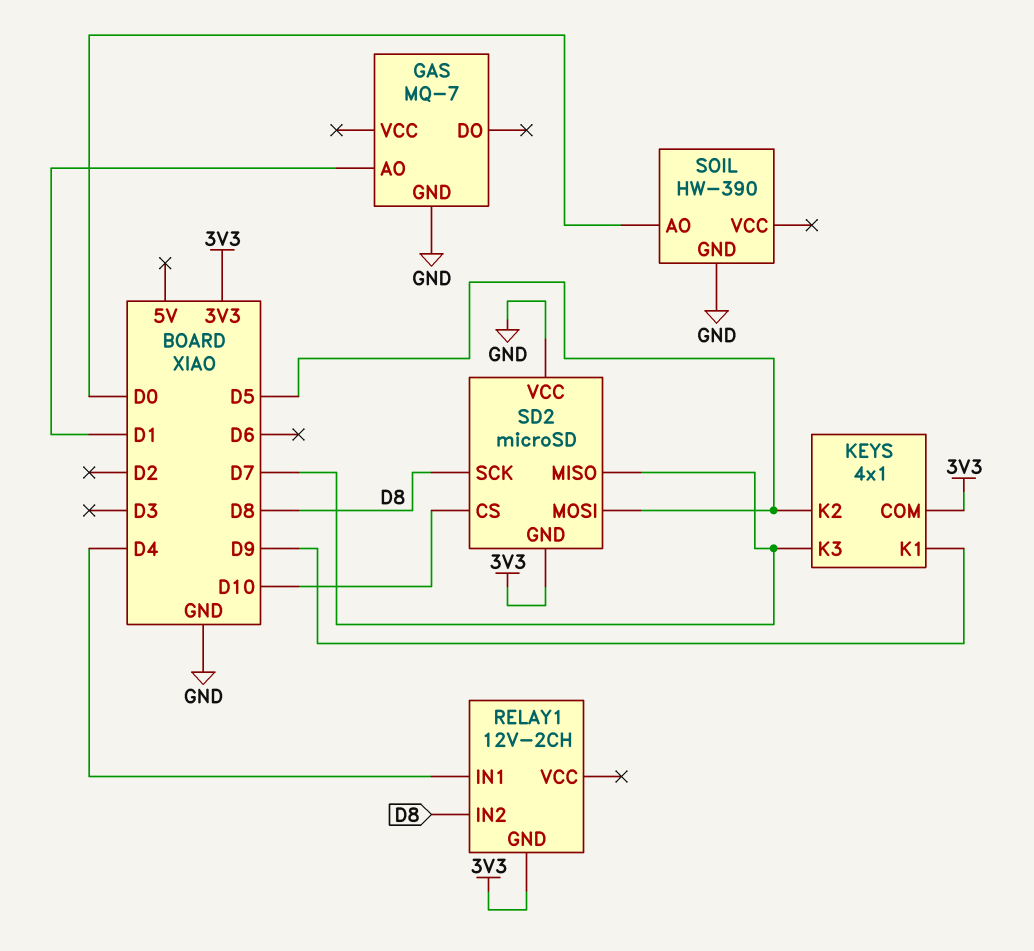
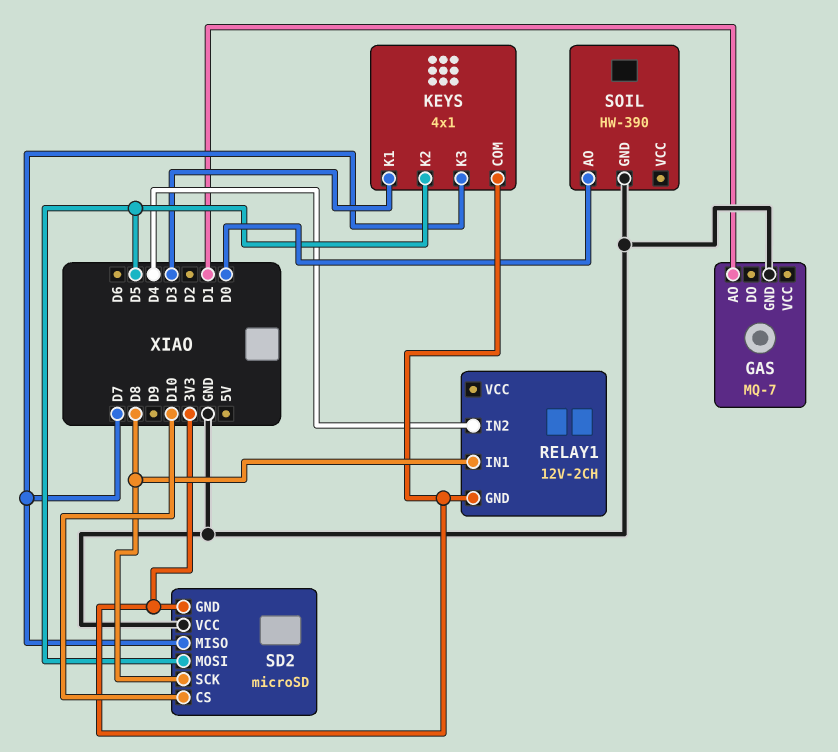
KEYS pin K1: D9 -> D3
RELAY1 pin IN1: D4 -> D8
RELAY1 pin IN2: D8 -> D4

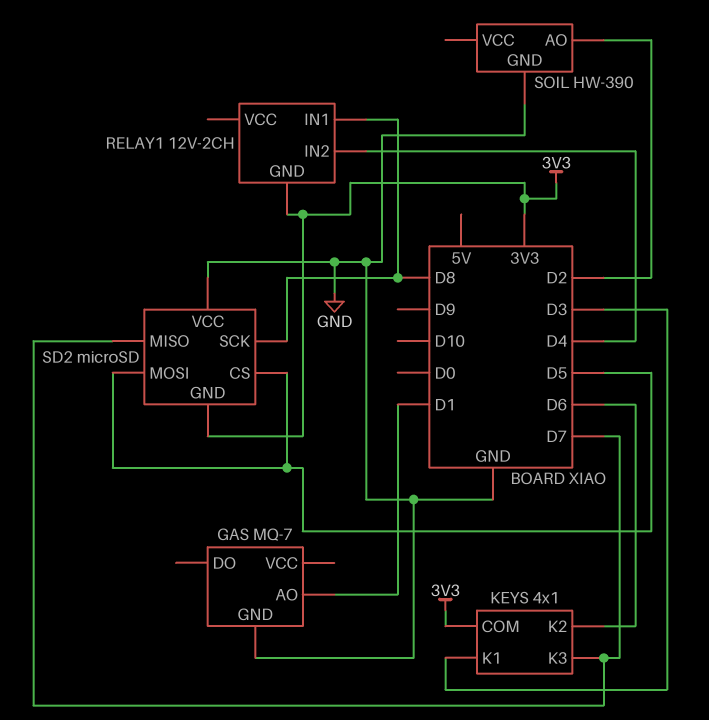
KEYS pin K2: D5 -> D6
SD2 pin CS: D10 -> D5
SOIL pin AO: D0 -> D2

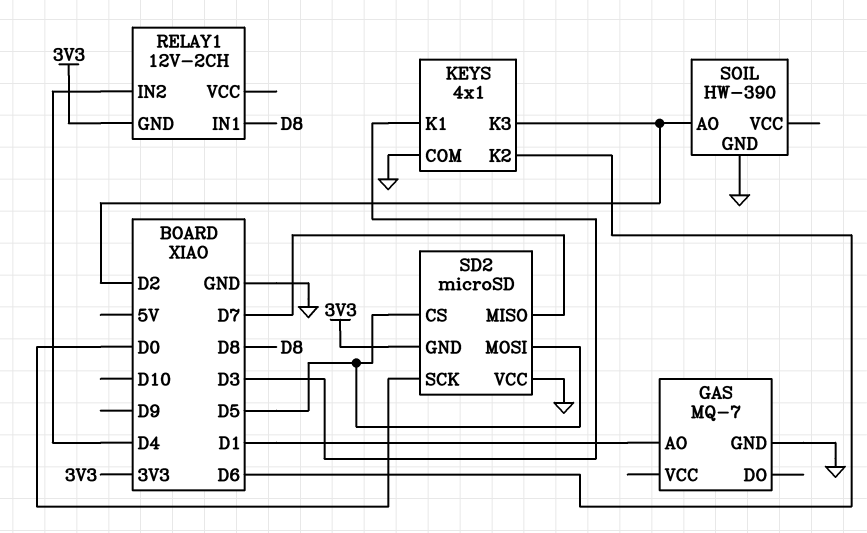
KEYS pin COM: 3V3 -> GND
KEYS pin K3: D7 -> D2
SD2 pin SCK: D8 -> D0

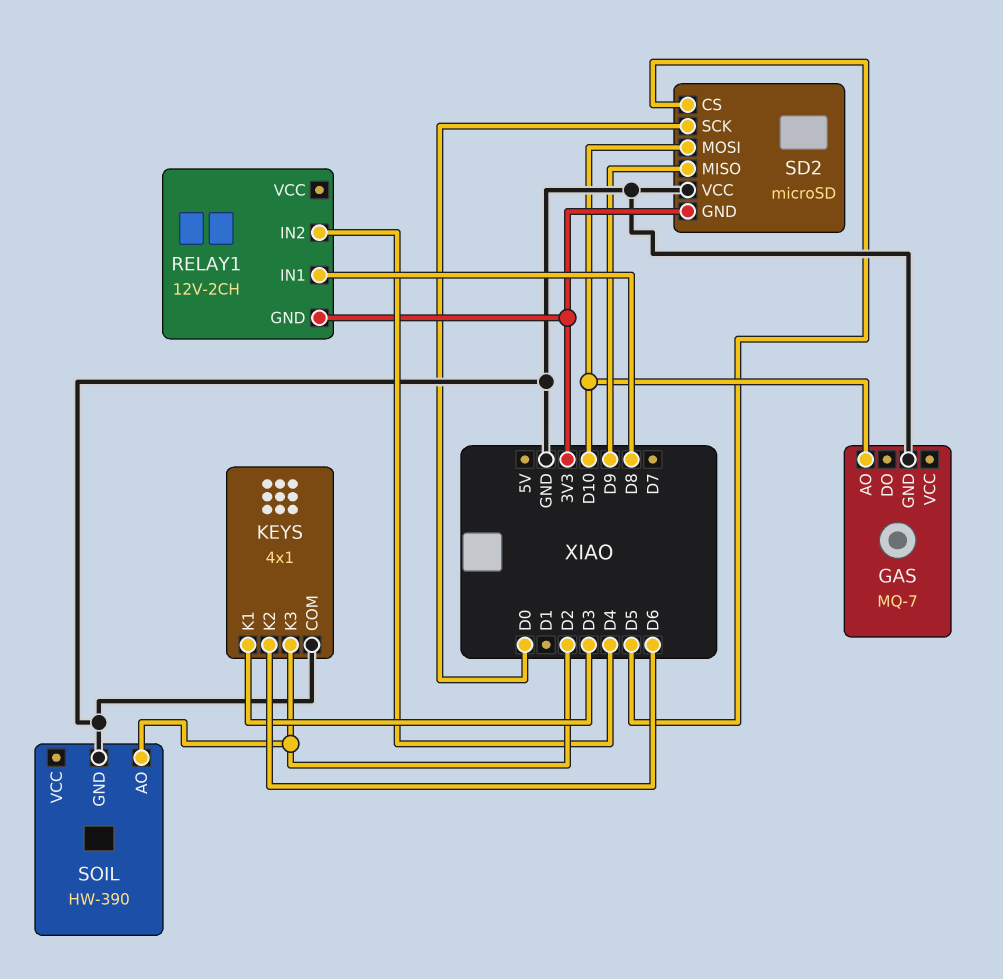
GAS pin AO: D1 -> D10
SD2 pin MISO: D7 -> D9
SD2 pin MOSI: D5 -> D10

